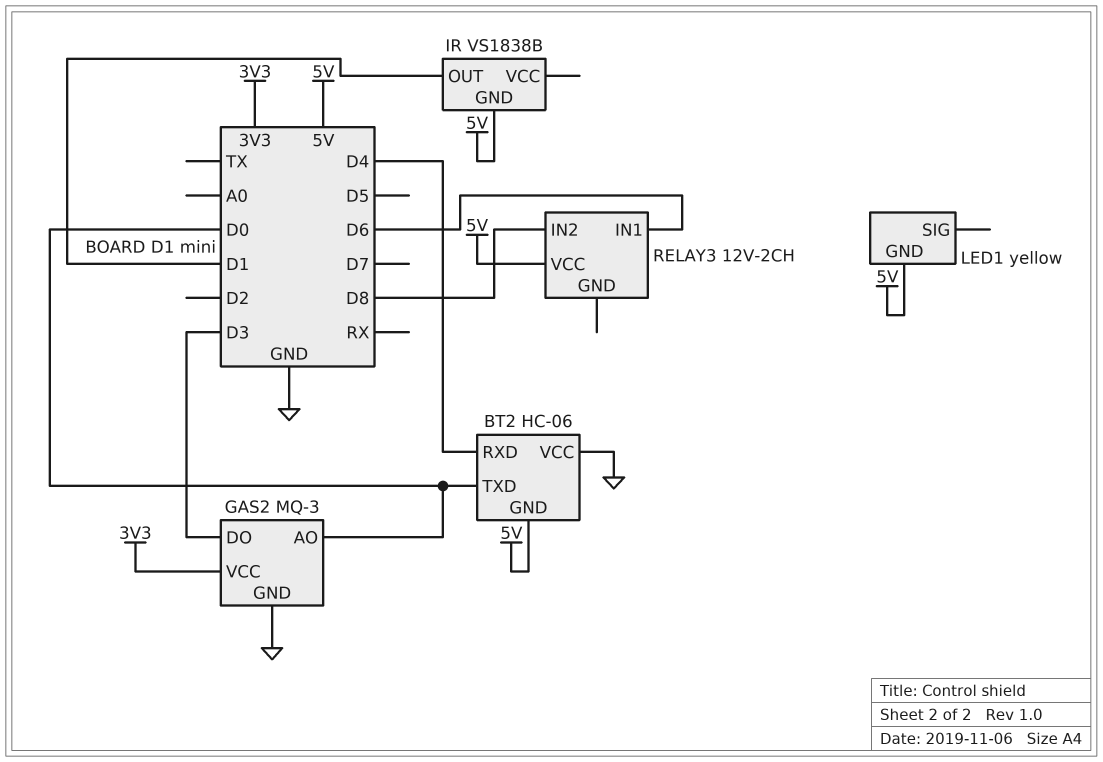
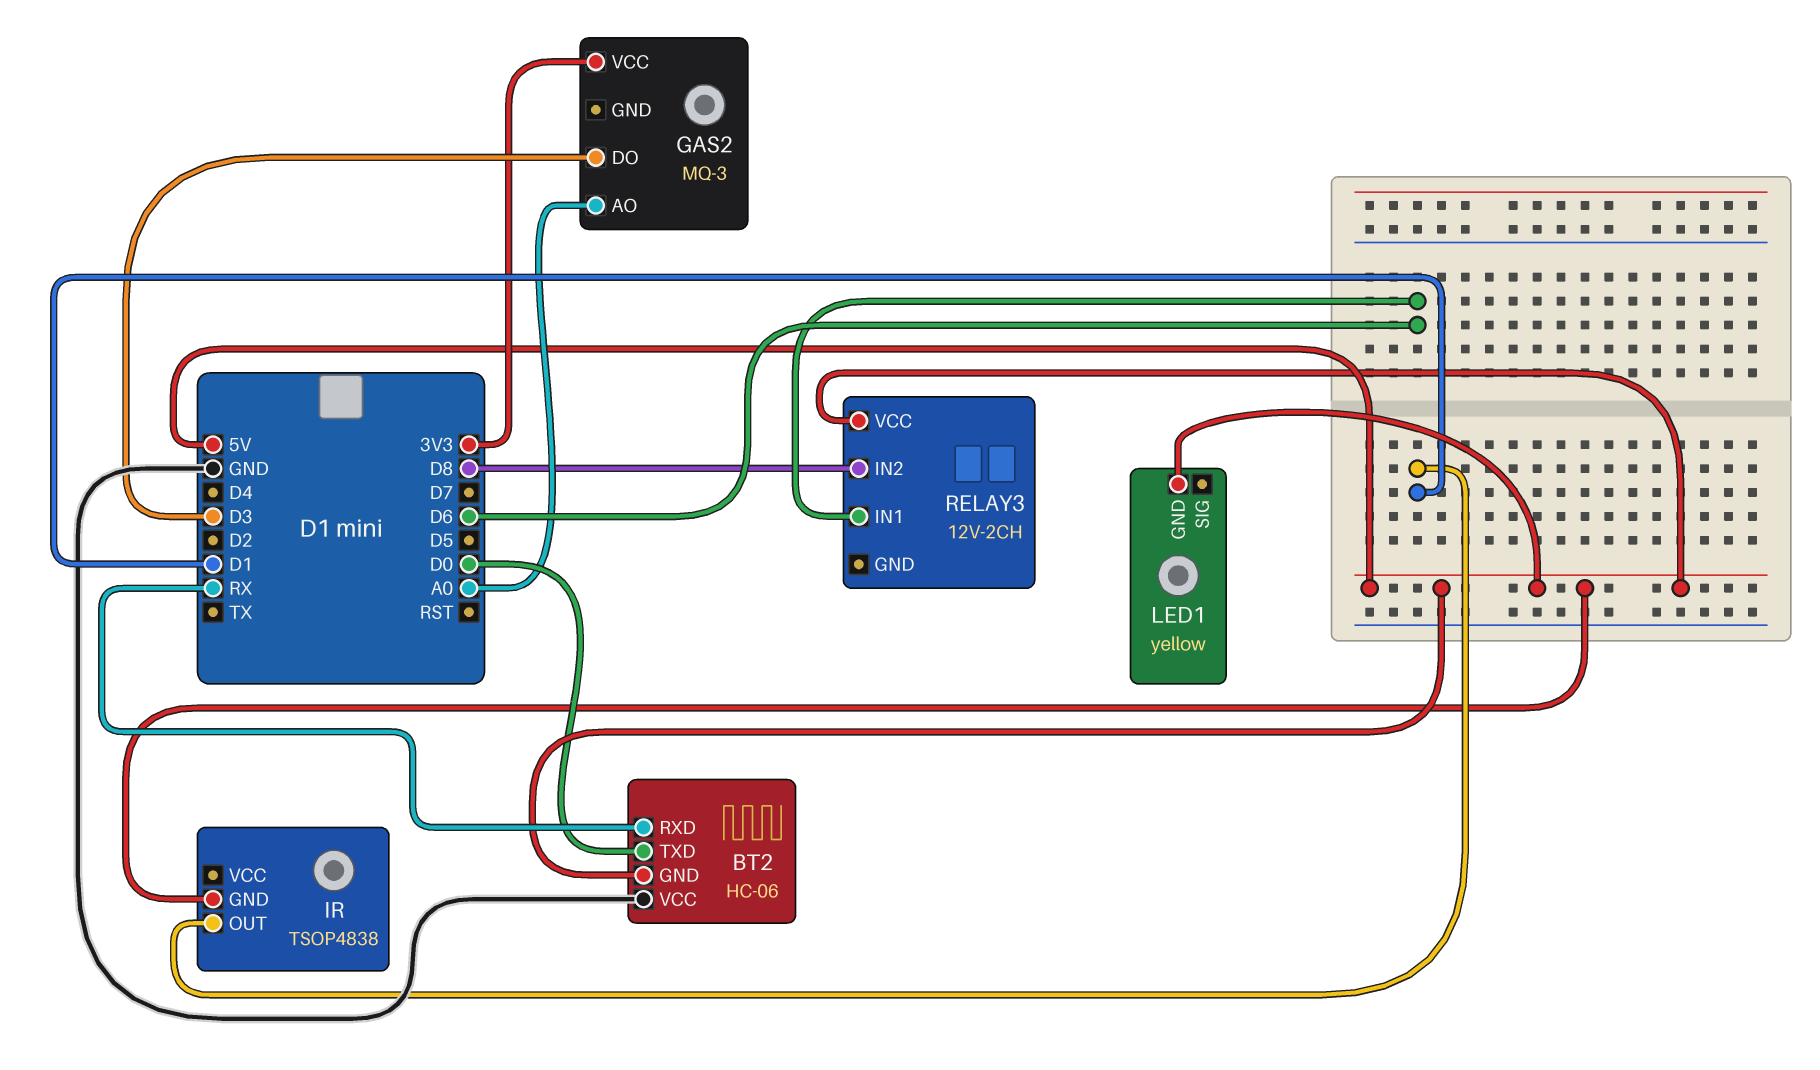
BT2 pin RXD: D4 -> RX
GAS2 pin AO: D0 -> A0
GAS2 pin GND: GND -> none
IR: VS1838B -> TSOP4838

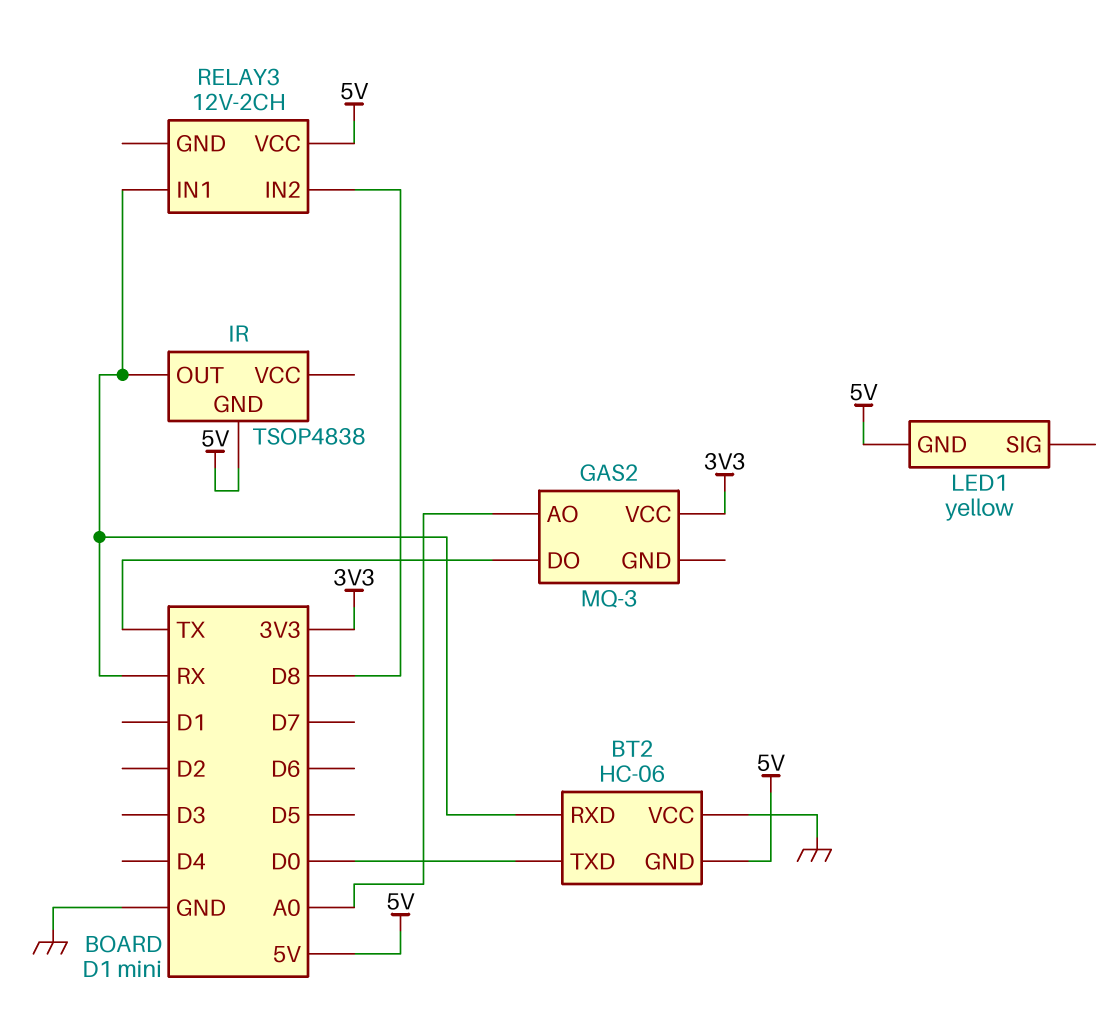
GAS2 pin DO: D3 -> TX
IR pin OUT: D1 -> RX
RELAY3 pin IN1: D6 -> RX

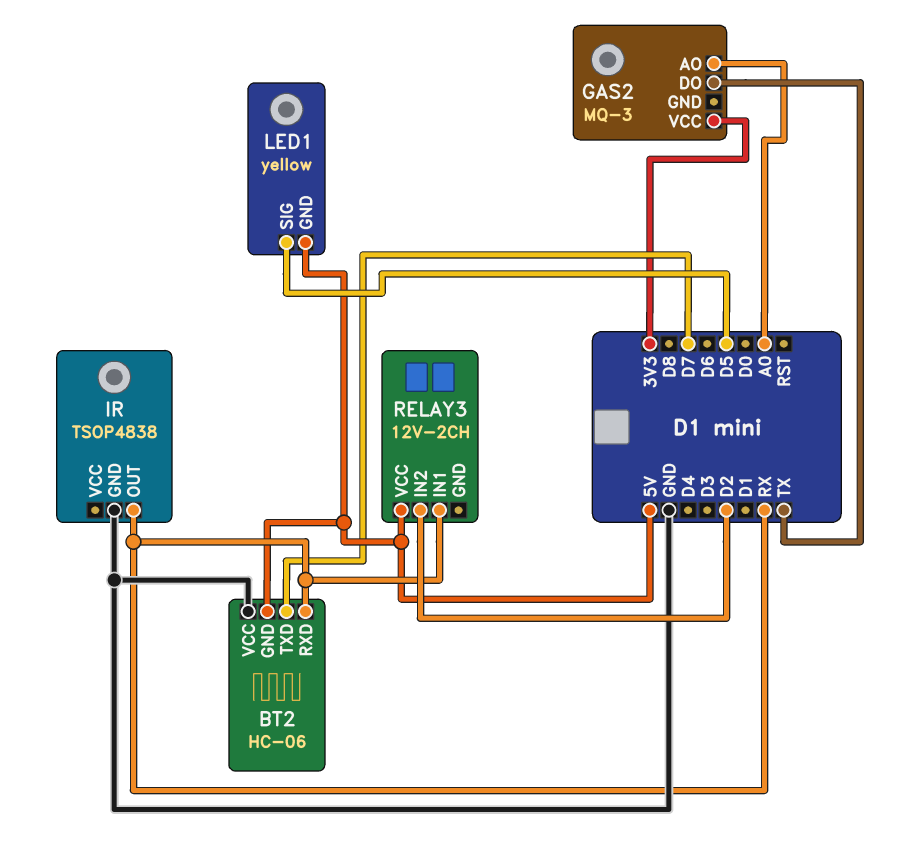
BT2 pin TXD: D0 -> D7
IR pin GND: 5V -> GND
LED1 pin SIG: none -> D5
RELAY3 pin IN2: D8 -> D2

